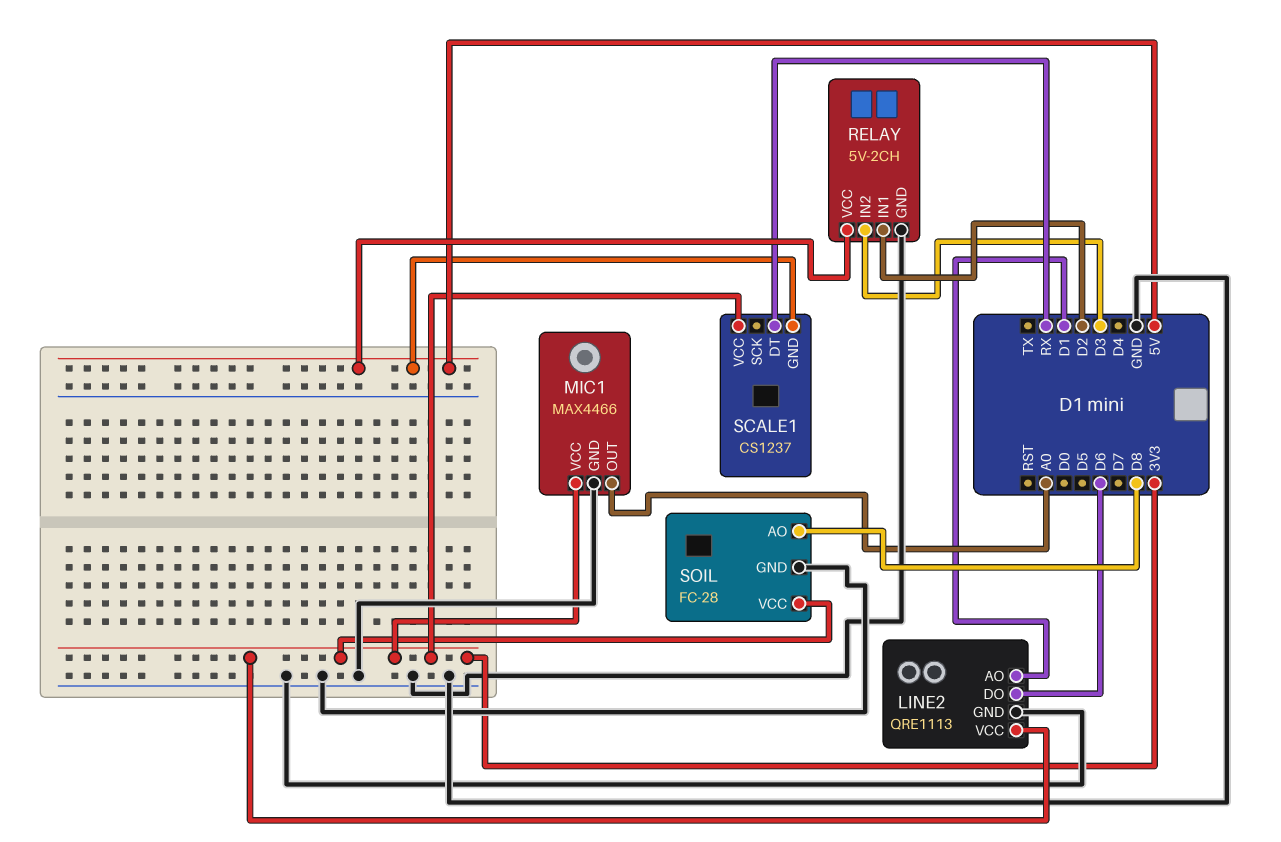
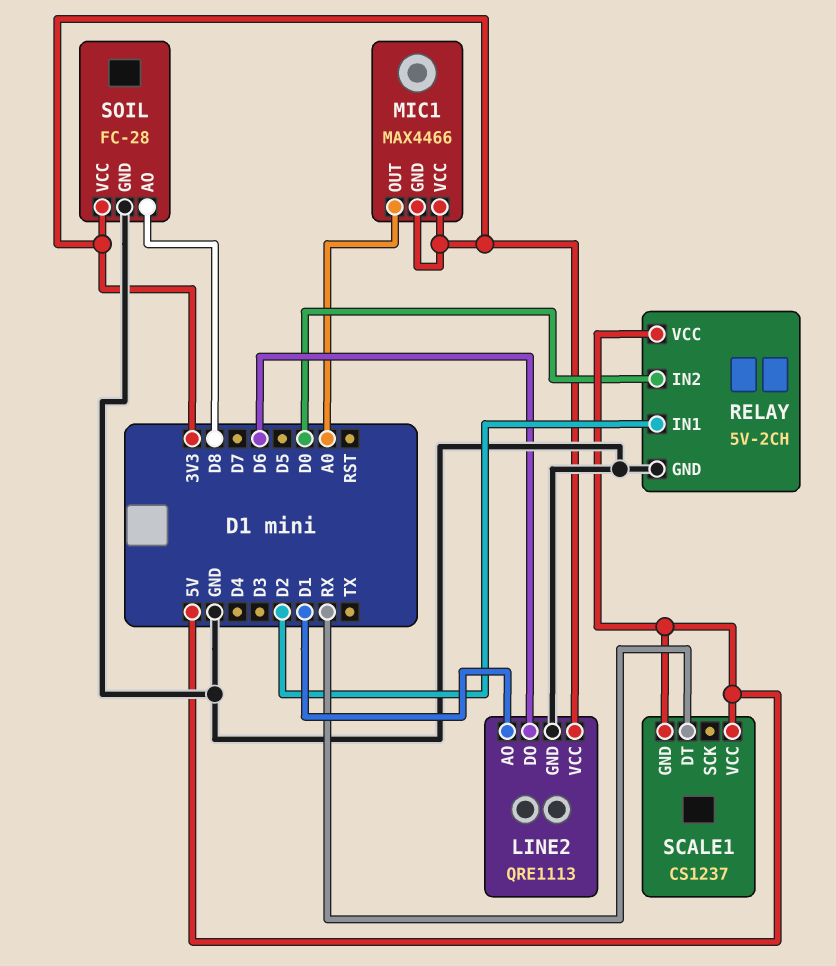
MIC1 pin GND: GND -> 3V3
RELAY pin IN2: D3 -> D0
SCALE1 pin VCC: 3V3 -> 5V

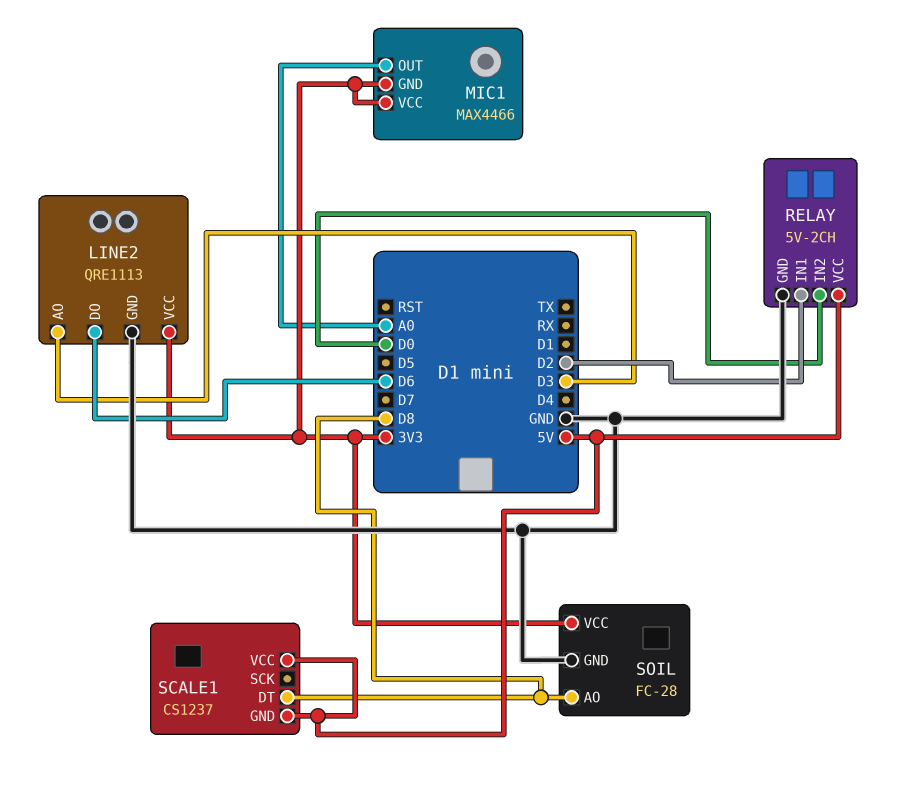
LINE2 pin AO: D1 -> D3
SCALE1 pin DT: RX -> D8

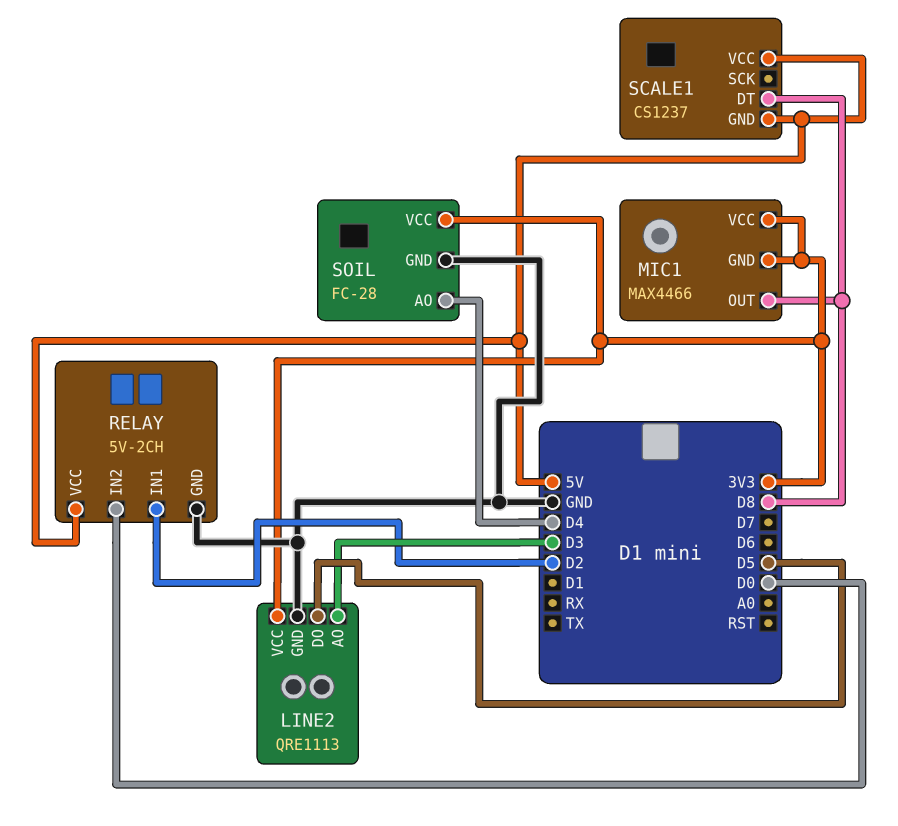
LINE2 pin DO: D6 -> D5
MIC1 pin OUT: A0 -> D8
SOIL pin AO: D8 -> D4

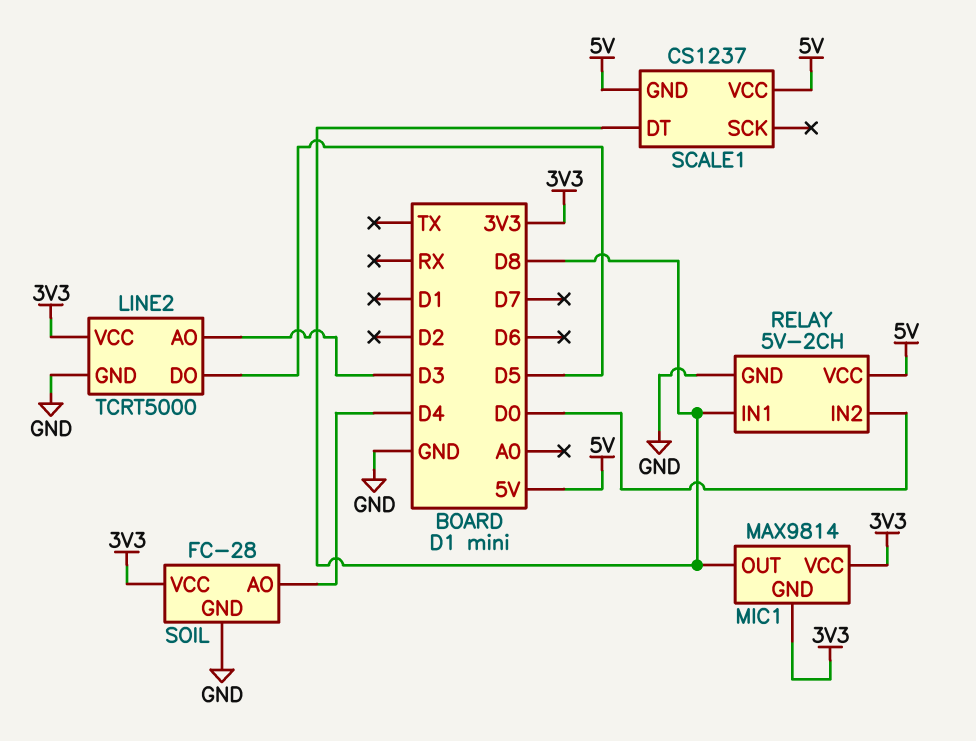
LINE2: QRE1113 -> TCRT5000
MIC1: MAX4466 -> MAX9814
RELAY pin IN1: D2 -> D8

